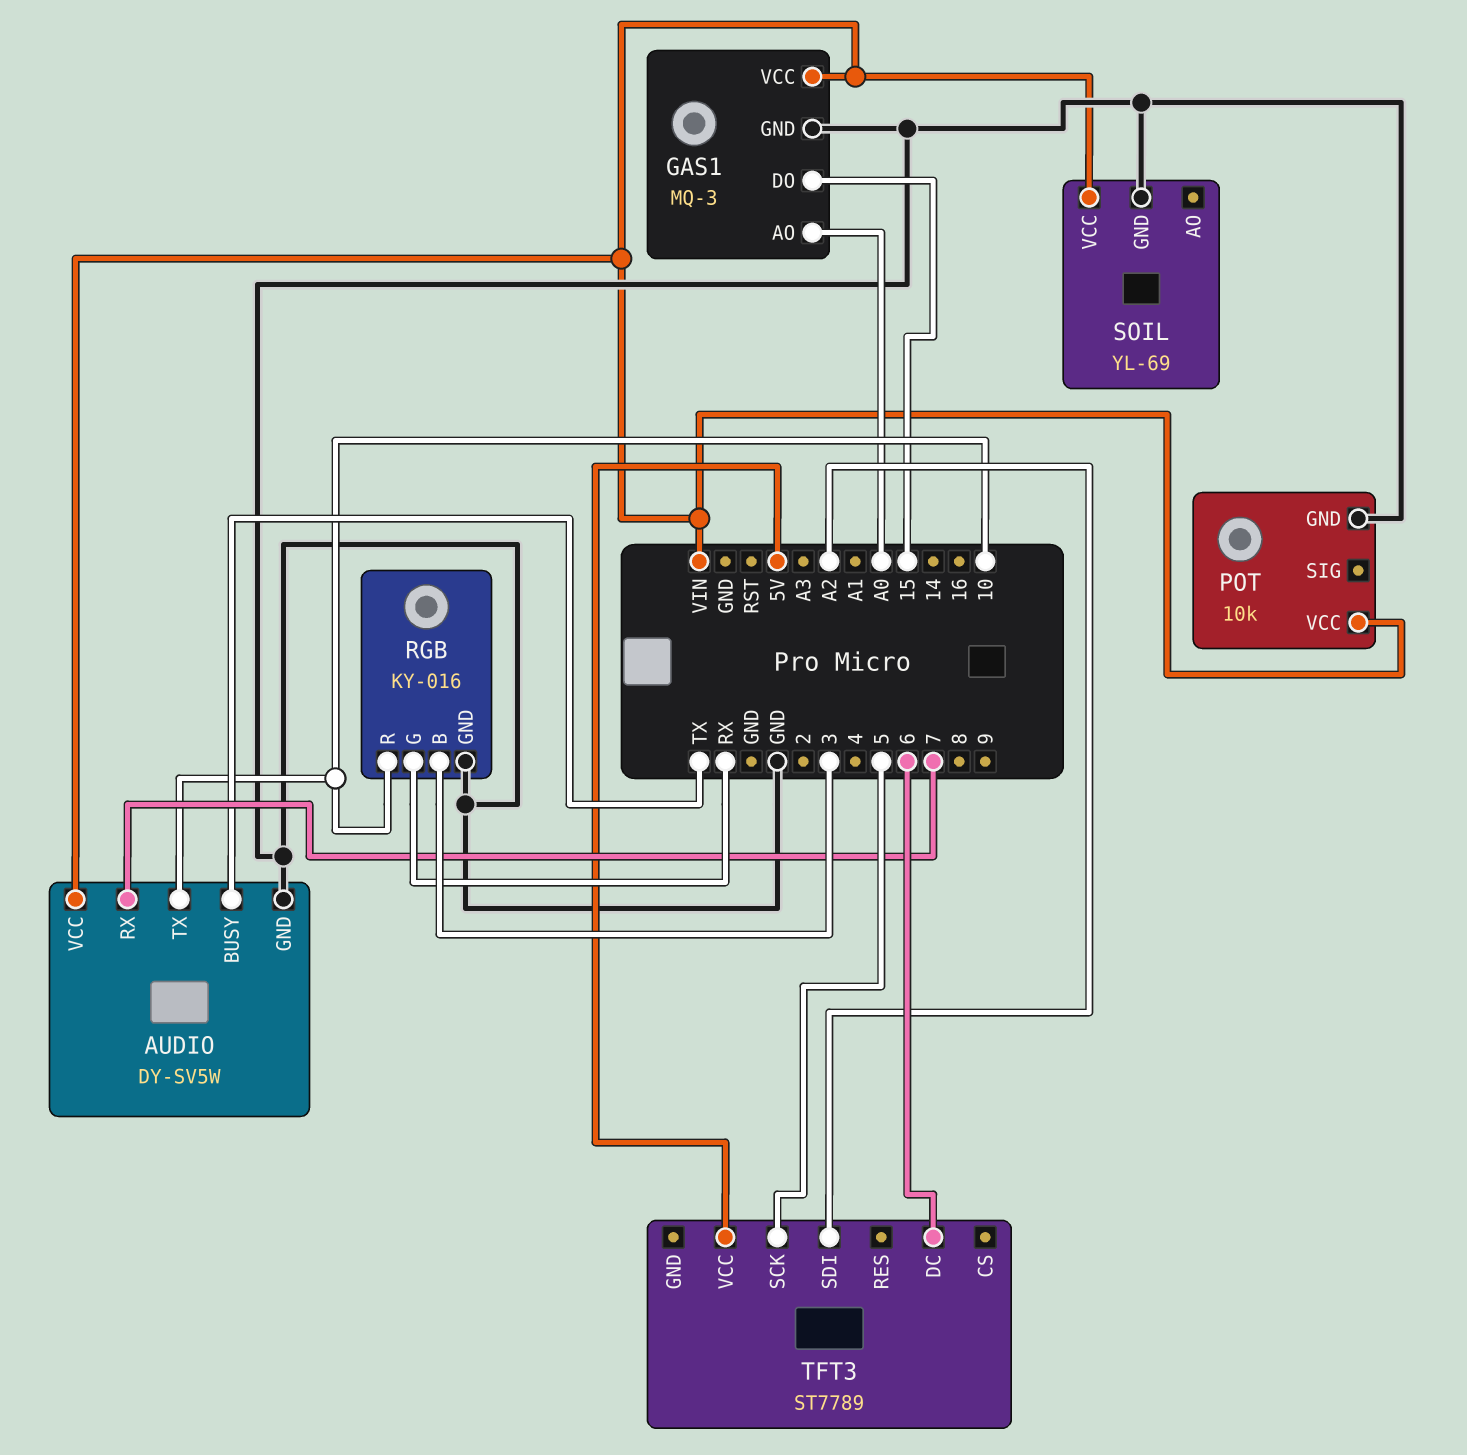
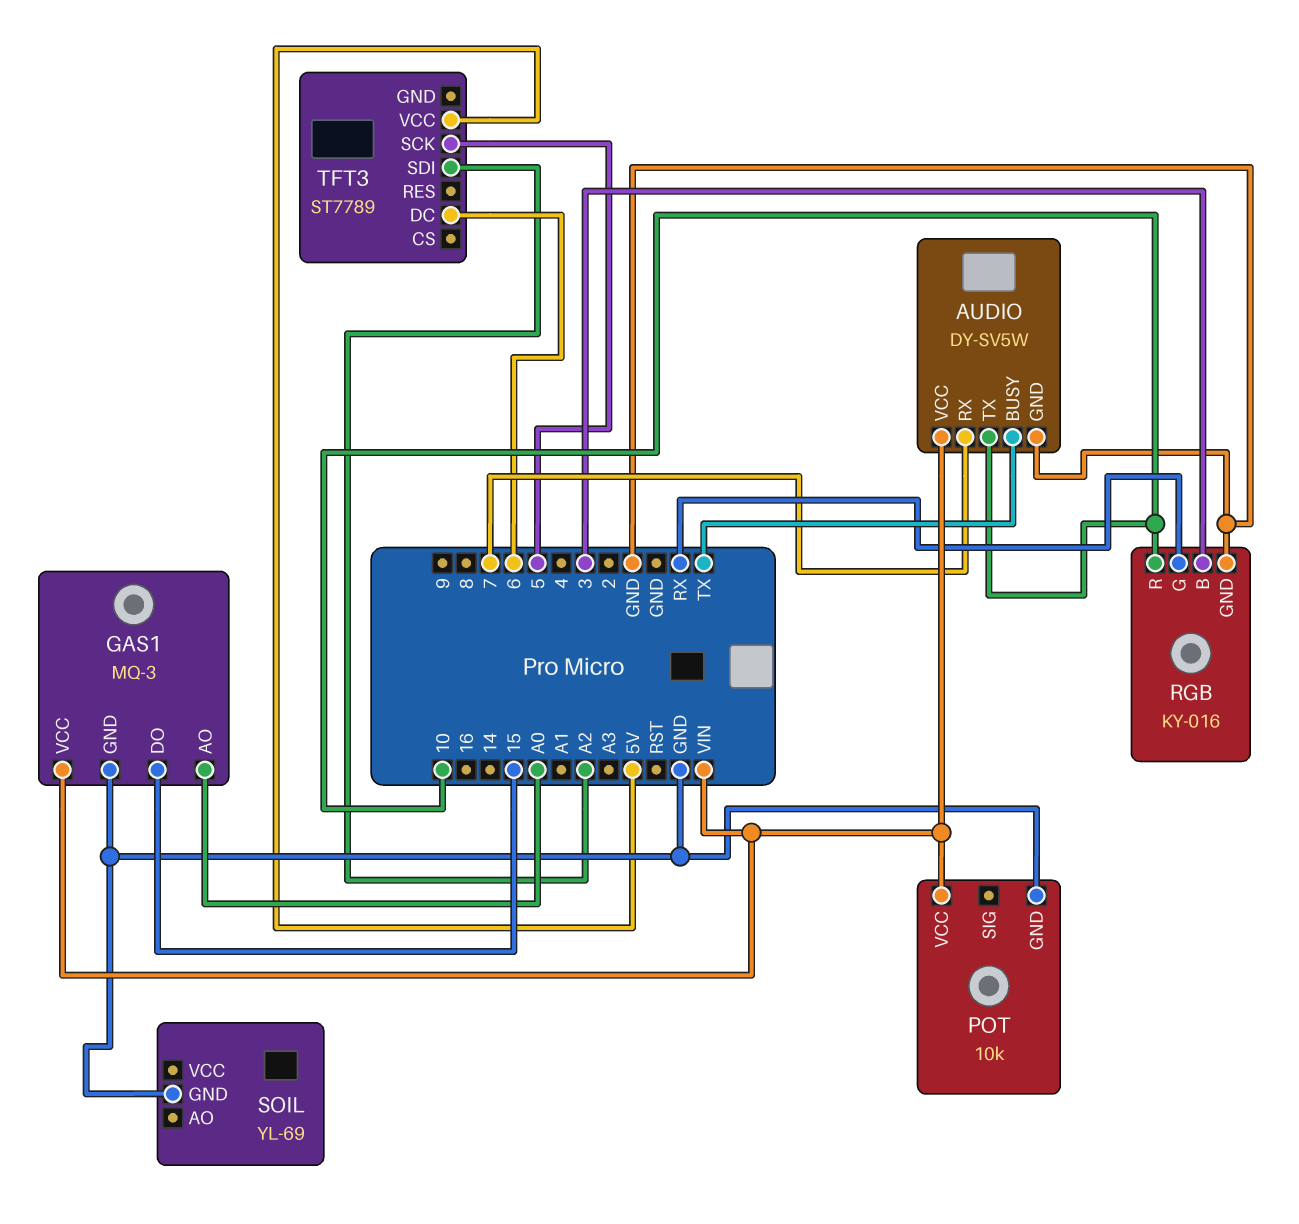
SOIL pin VCC: VIN -> none

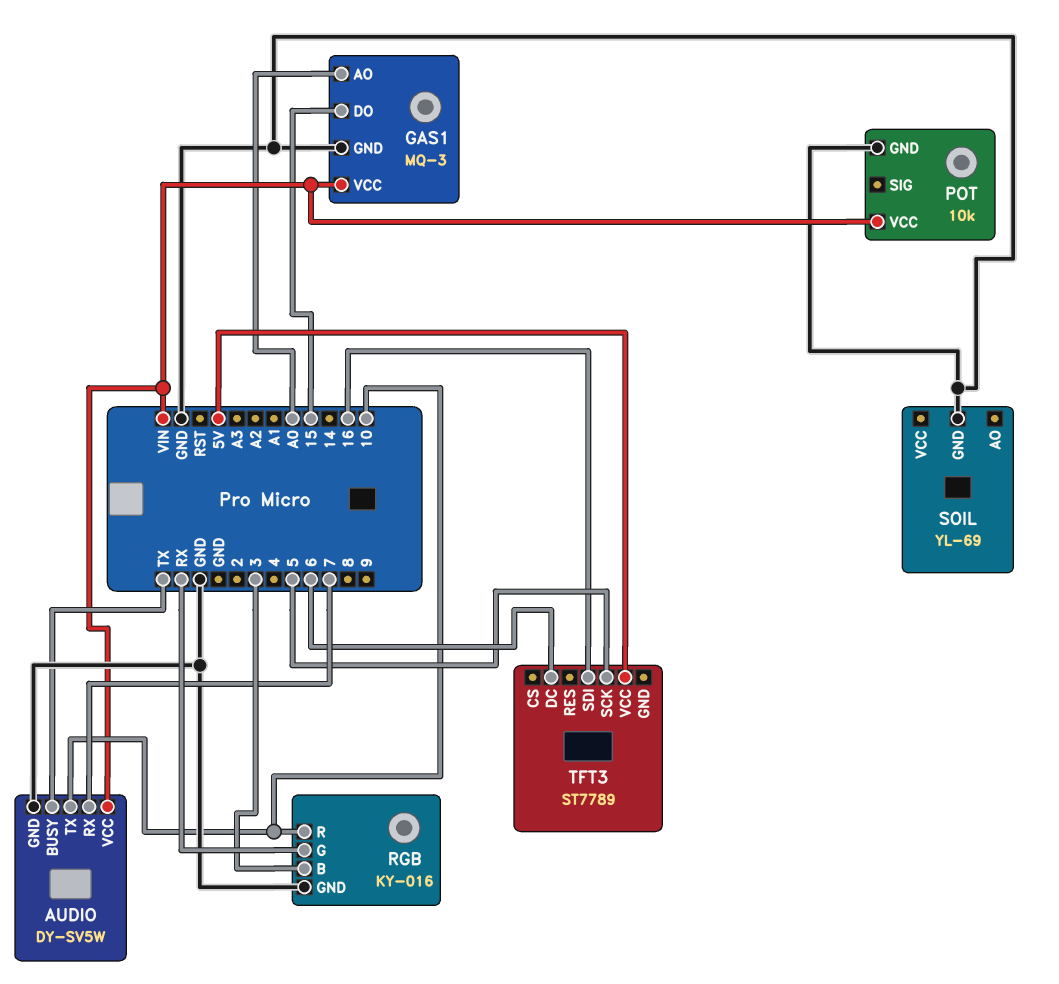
TFT3 pin SDI: A2 -> 16

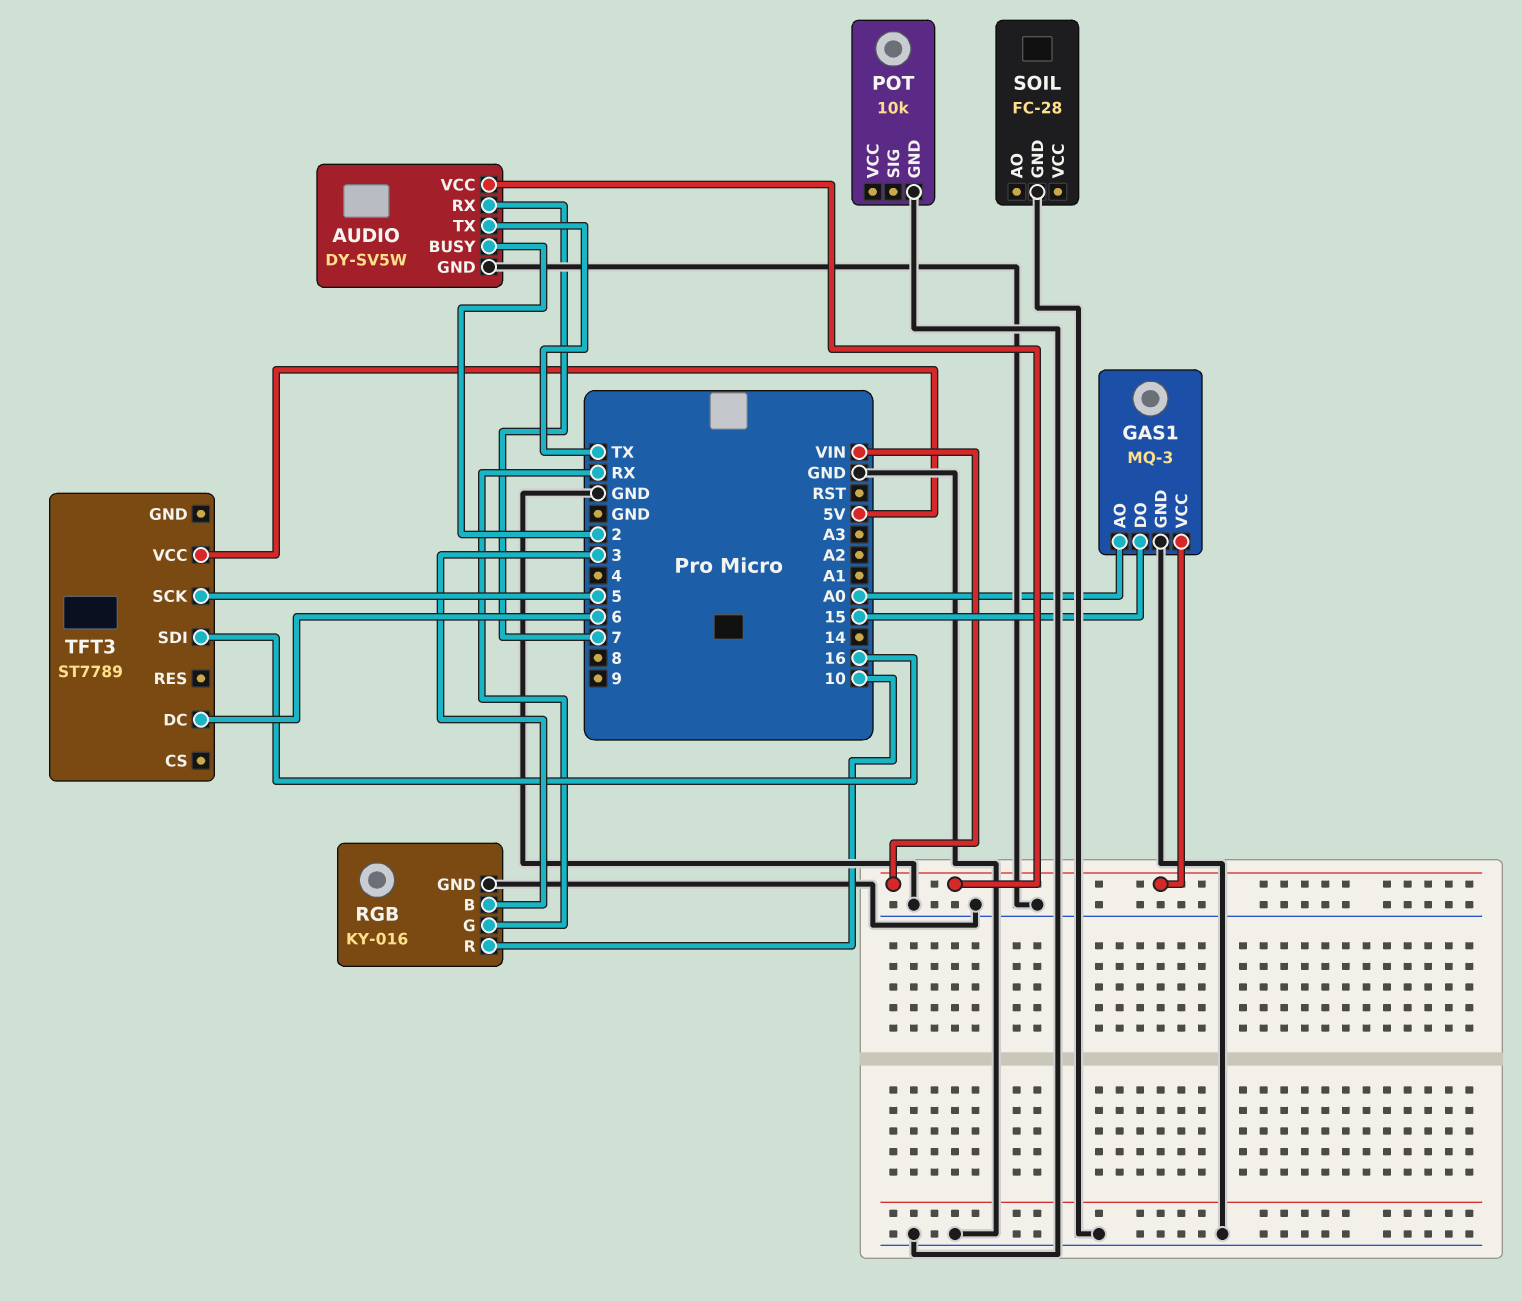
AUDIO pin BUSY: TX -> 2
AUDIO pin TX: 10 -> TX
POT pin VCC: VIN -> none
SOIL: YL-69 -> FC-28

